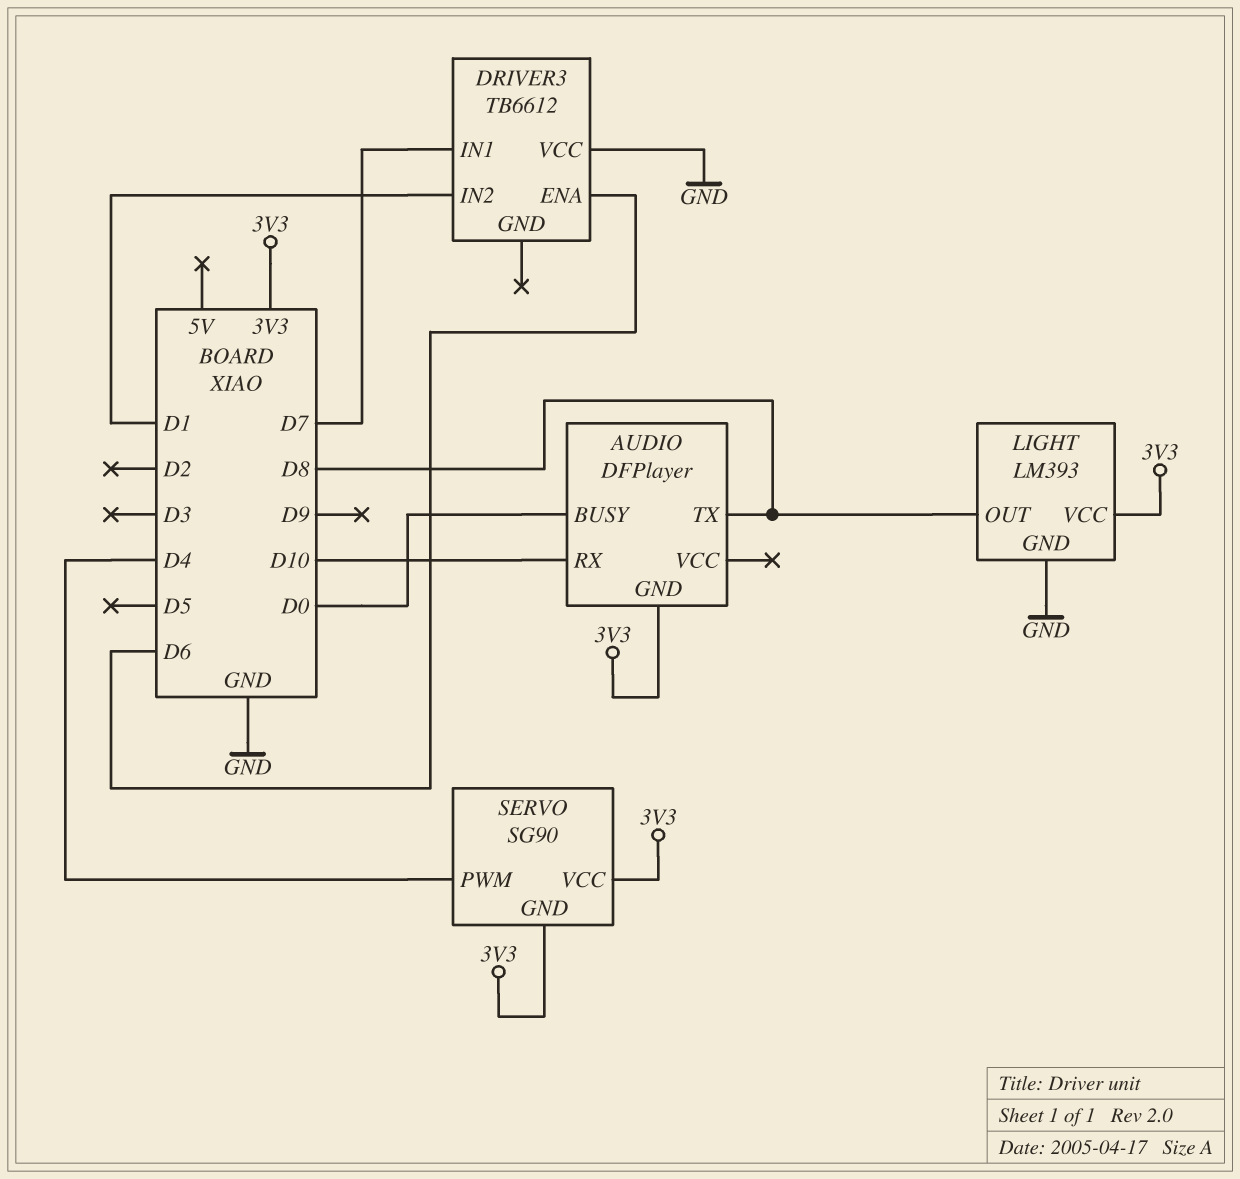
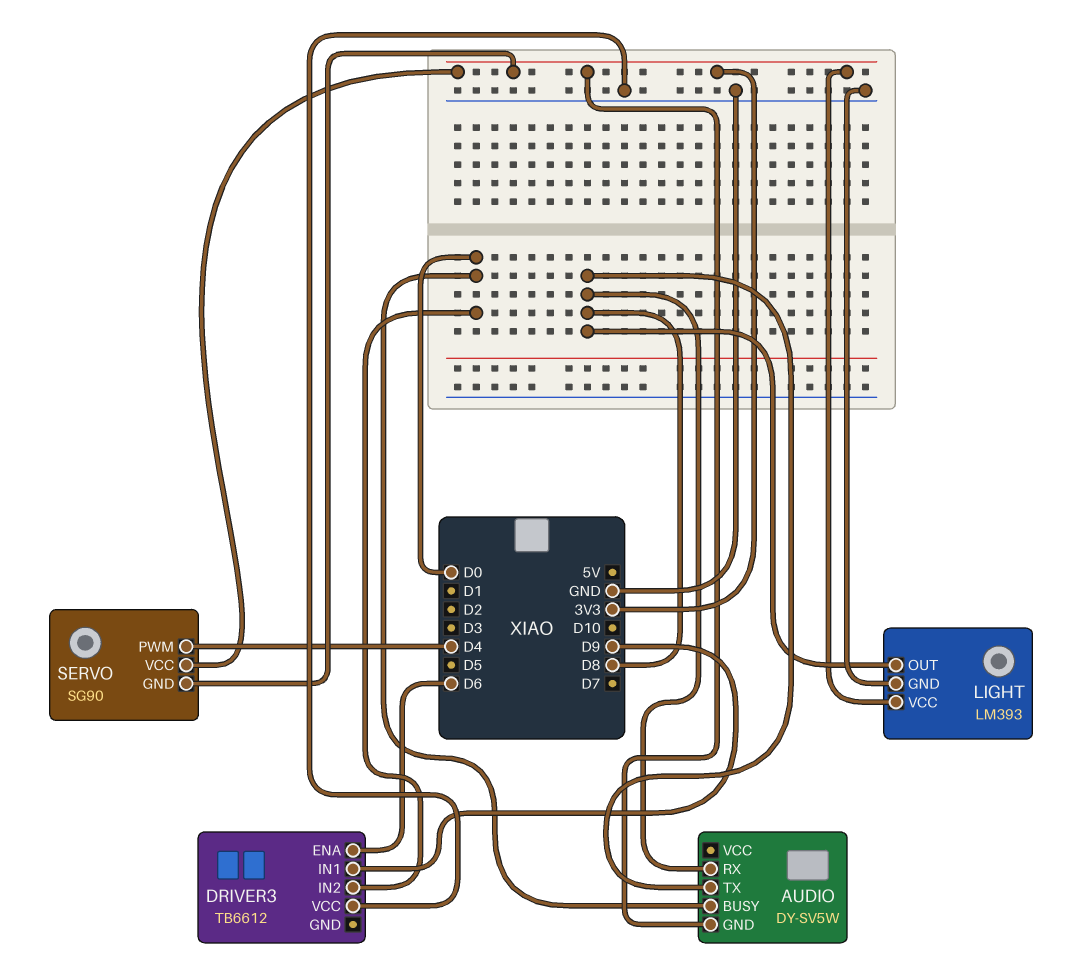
AUDIO: DFPlayer -> DY-SV5W
AUDIO pin RX: D10 -> D8
DRIVER3 pin IN1: D7 -> D9
DRIVER3 pin IN2: D1 -> D0

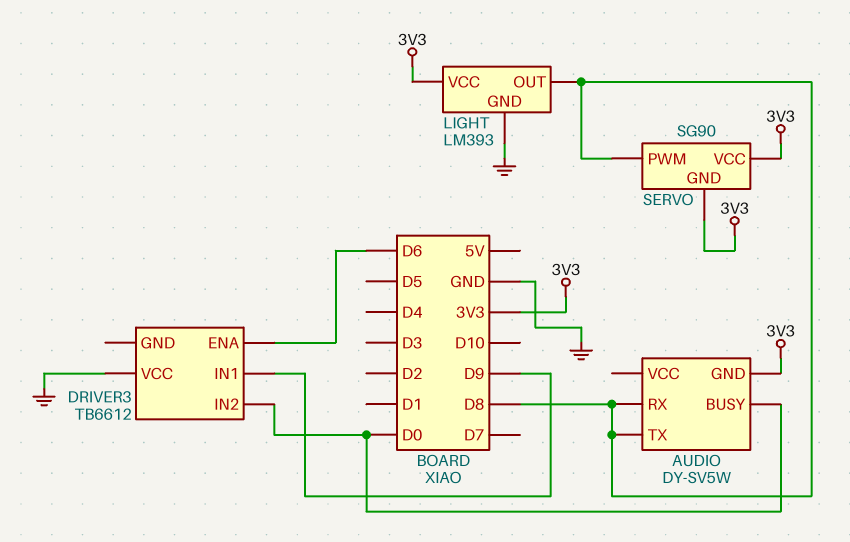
SERVO pin PWM: D4 -> D8

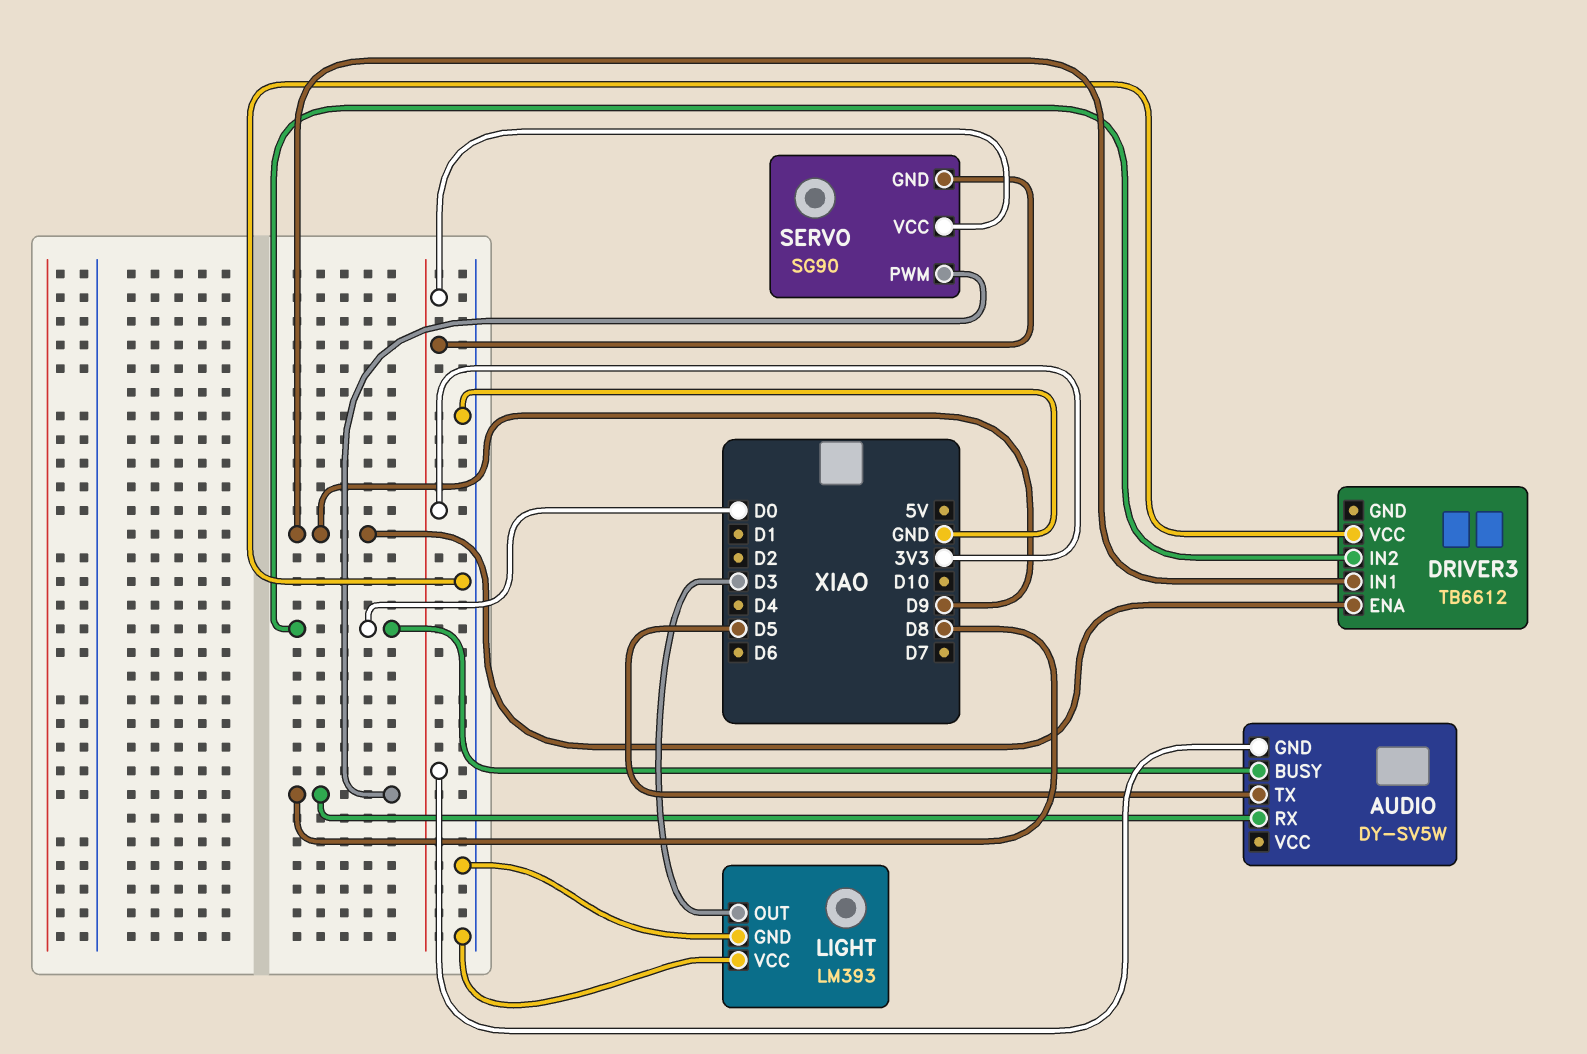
AUDIO pin TX: D8 -> D5
DRIVER3 pin ENA: D6 -> D9
LIGHT pin OUT: D8 -> D3
LIGHT pin VCC: 3V3 -> GND

